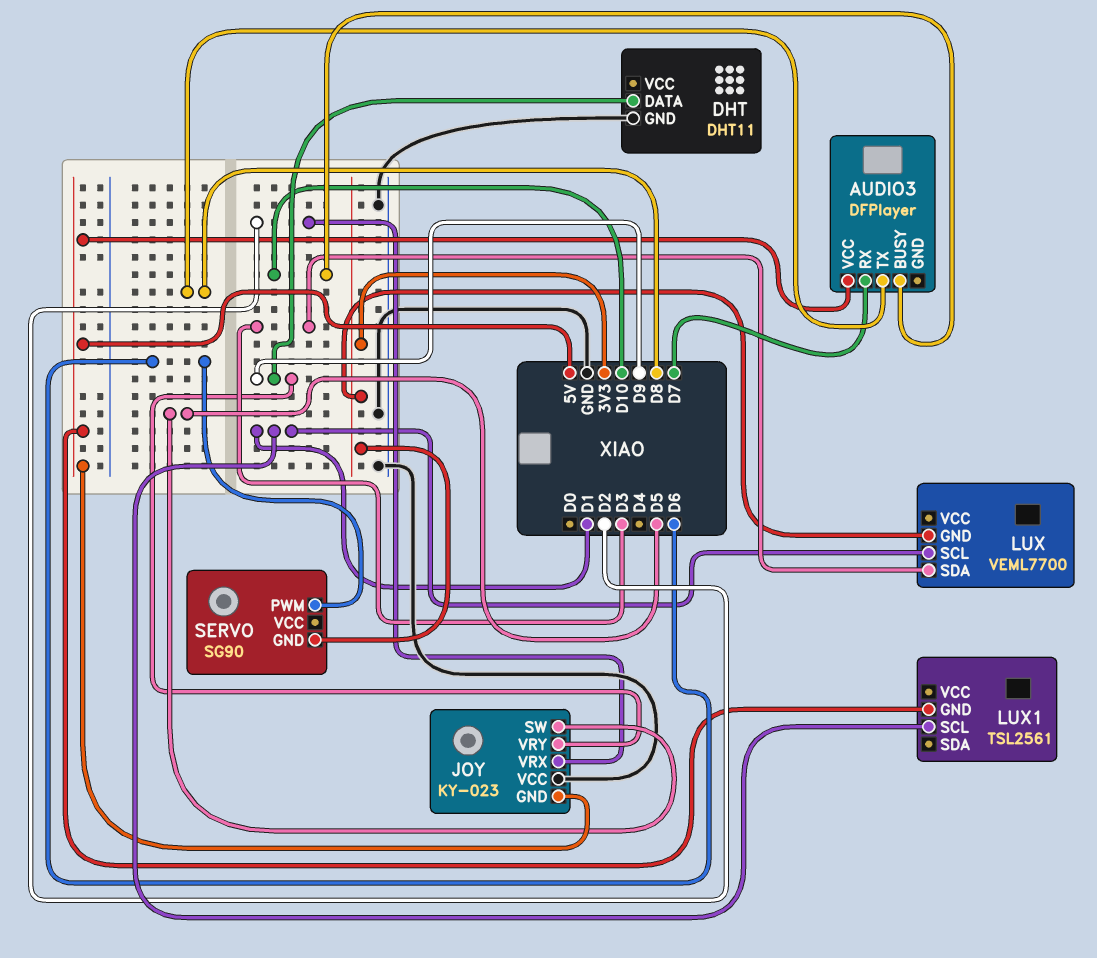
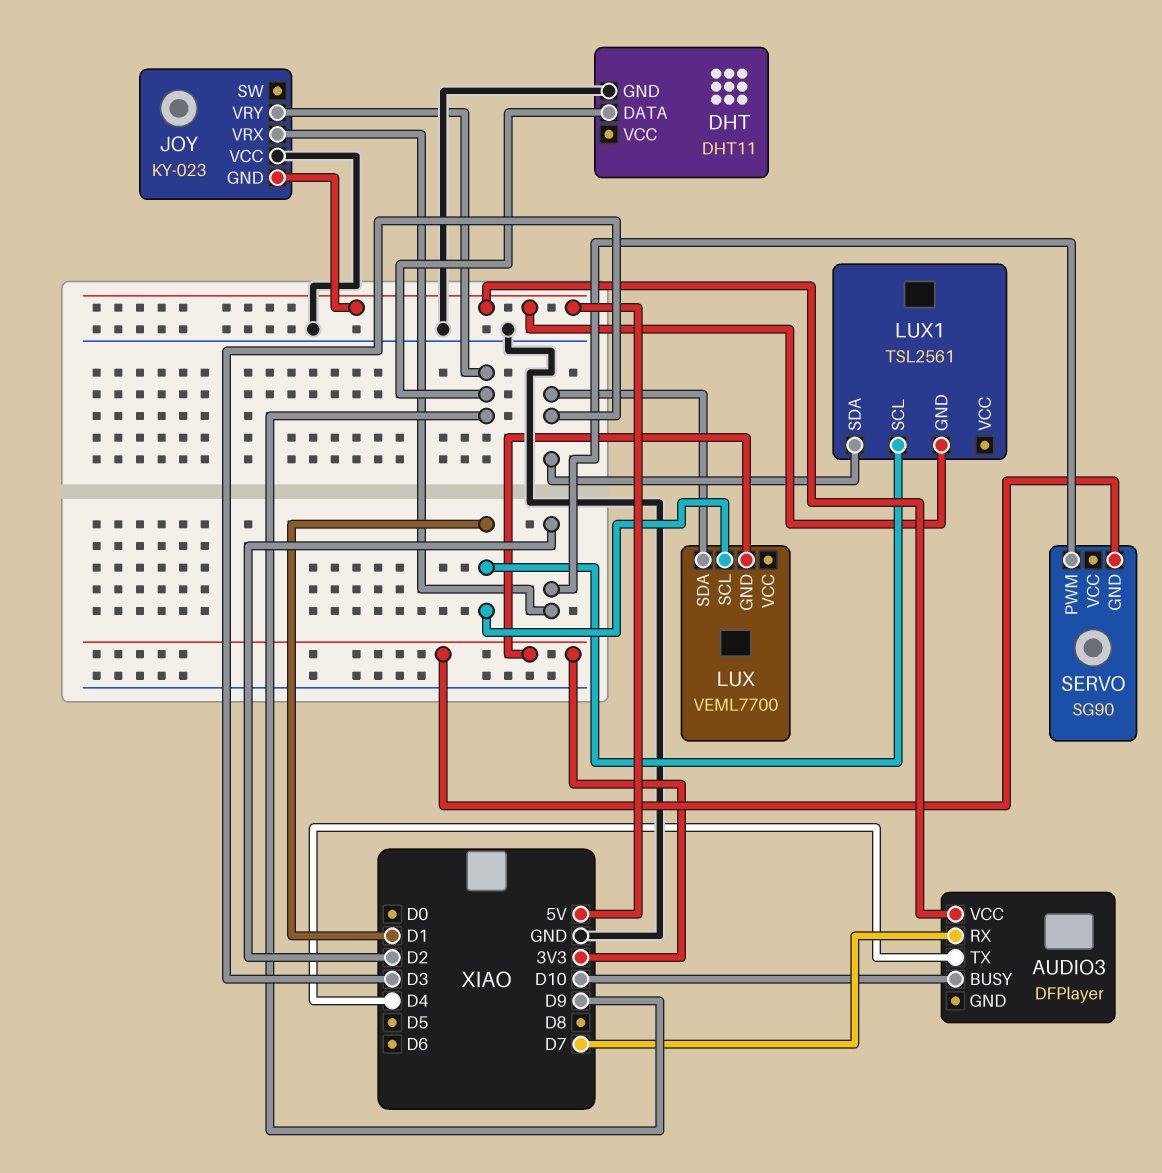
AUDIO3 pin TX: D8 -> D4
JOY pin SW: D5 -> none
LUX1 pin SDA: none -> D3
SERVO pin PWM: D6 -> D2

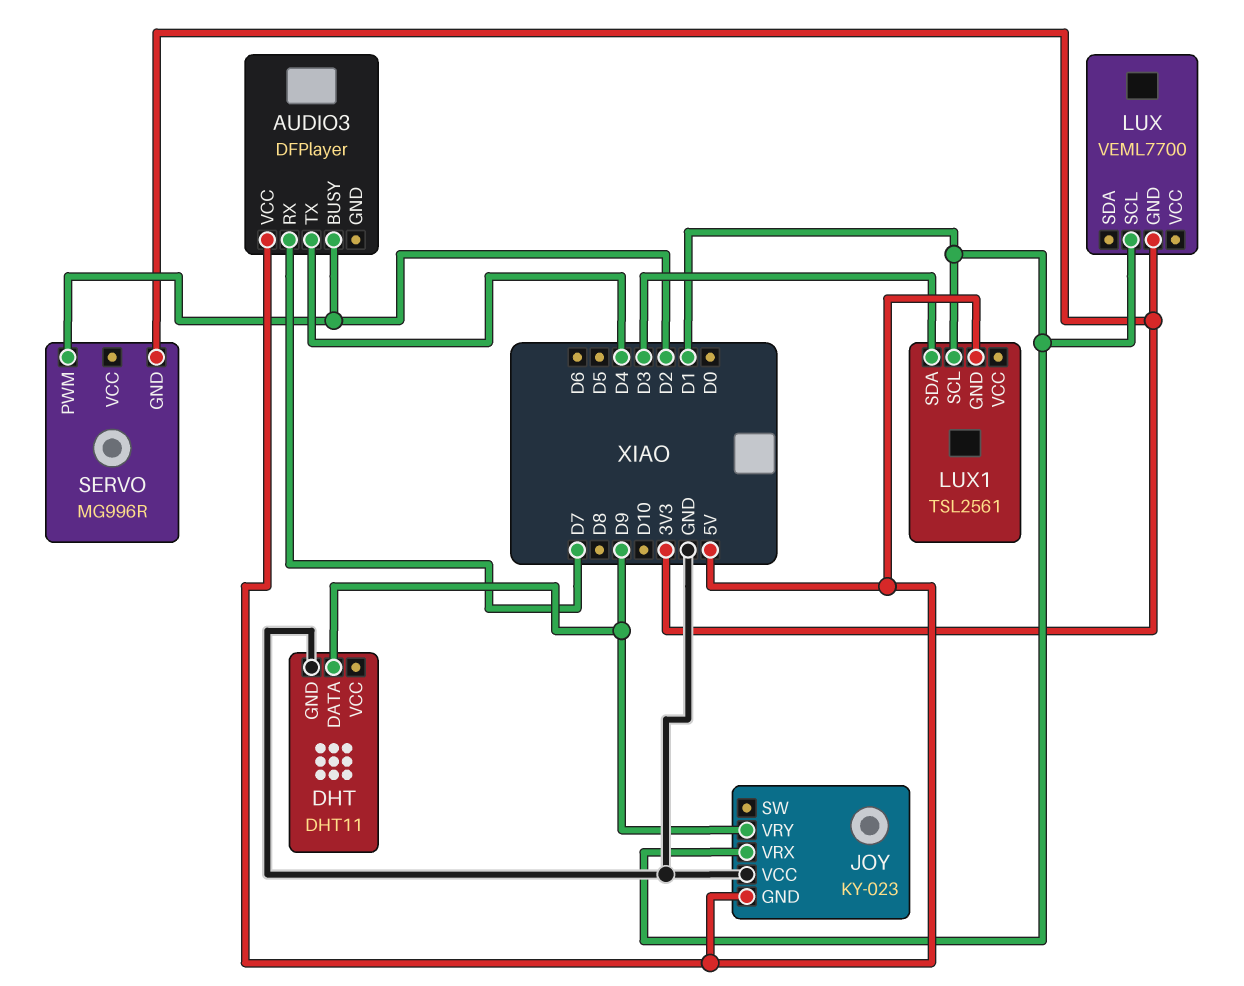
AUDIO3 pin BUSY: D10 -> D2
JOY pin VRX: D2 -> D1
LUX pin SDA: D3 -> none
SERVO: SG90 -> MG996R

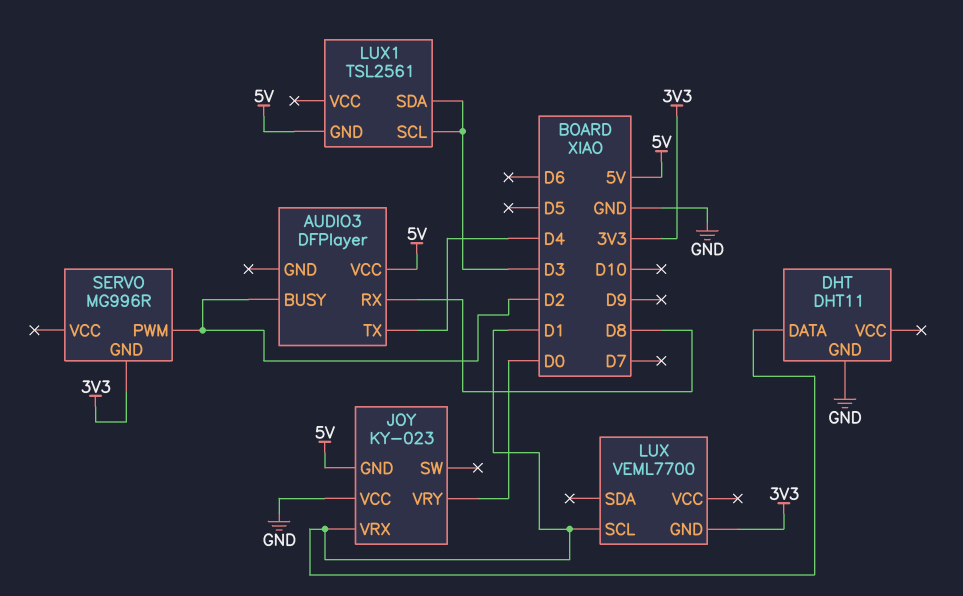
AUDIO3 pin RX: D7 -> D8
DHT pin DATA: D9 -> D1
JOY pin VRY: D9 -> D0
LUX1 pin SCL: D1 -> D3

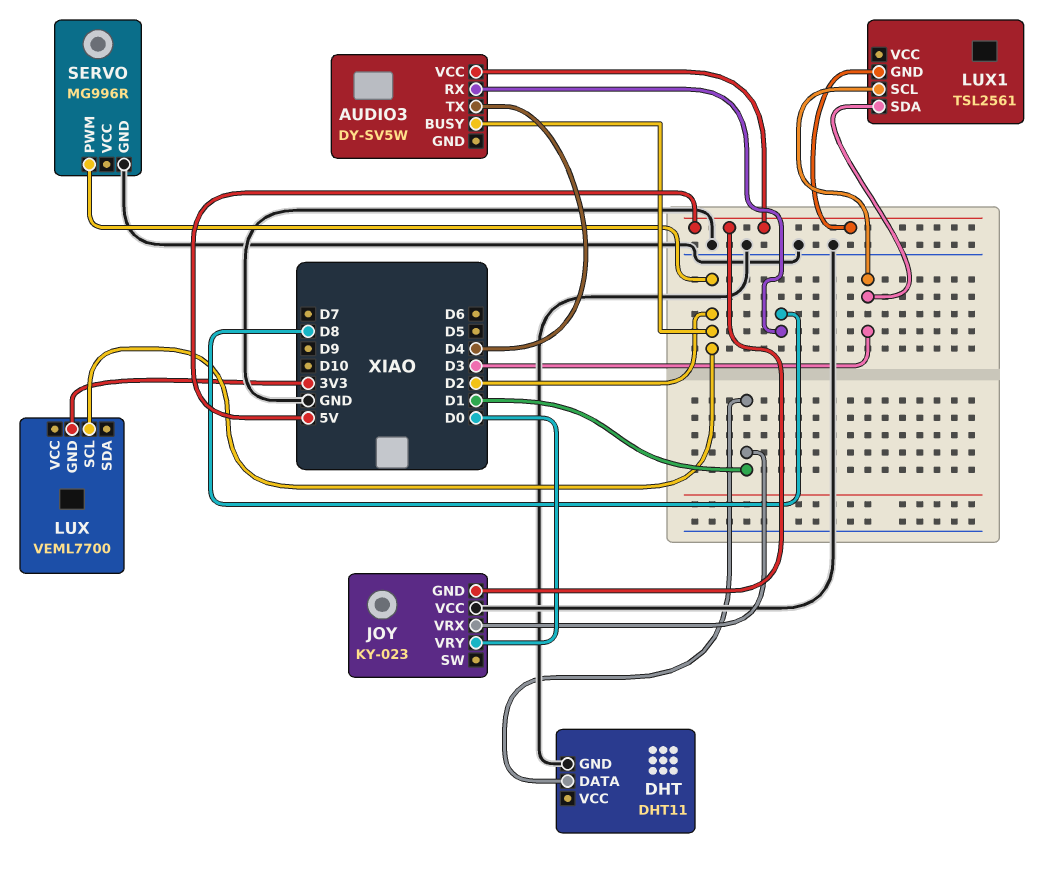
AUDIO3: DFPlayer -> DY-SV5W
LUX pin SCL: D1 -> D2
SERVO pin GND: 3V3 -> GND

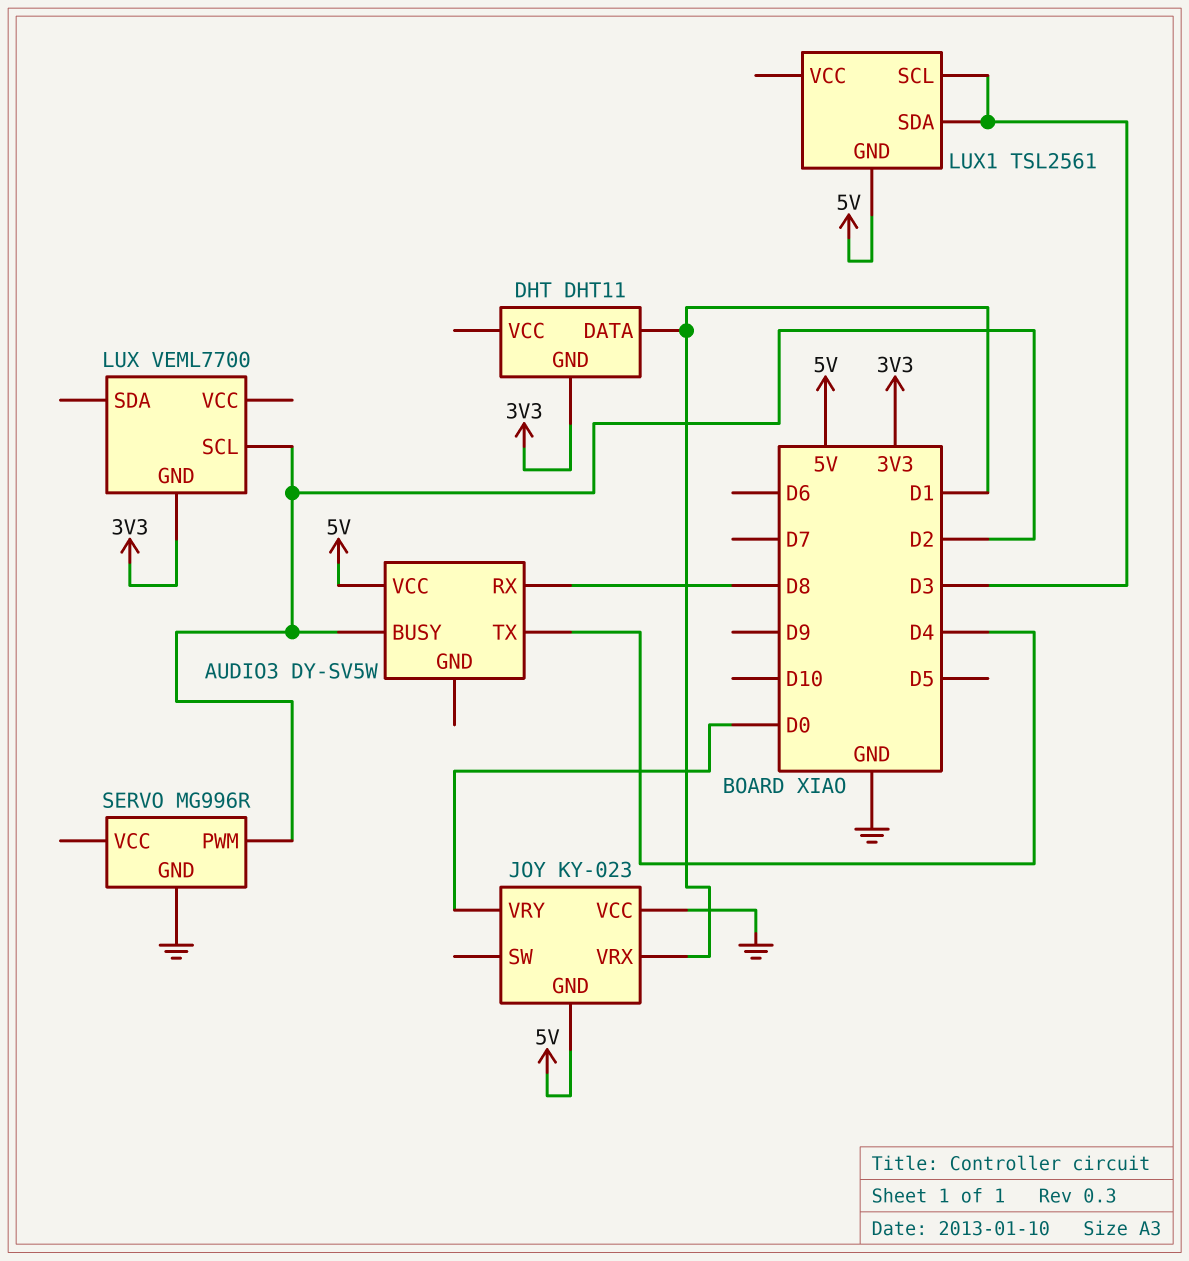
DHT pin GND: GND -> 3V3

